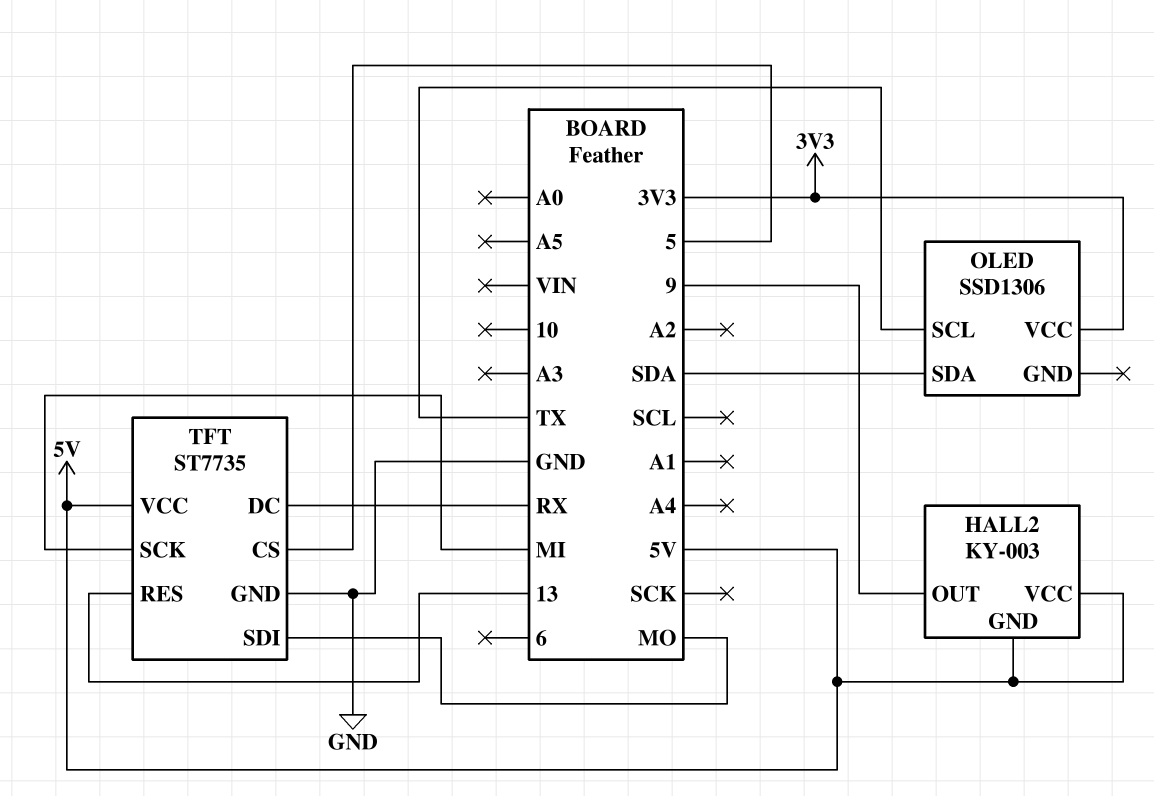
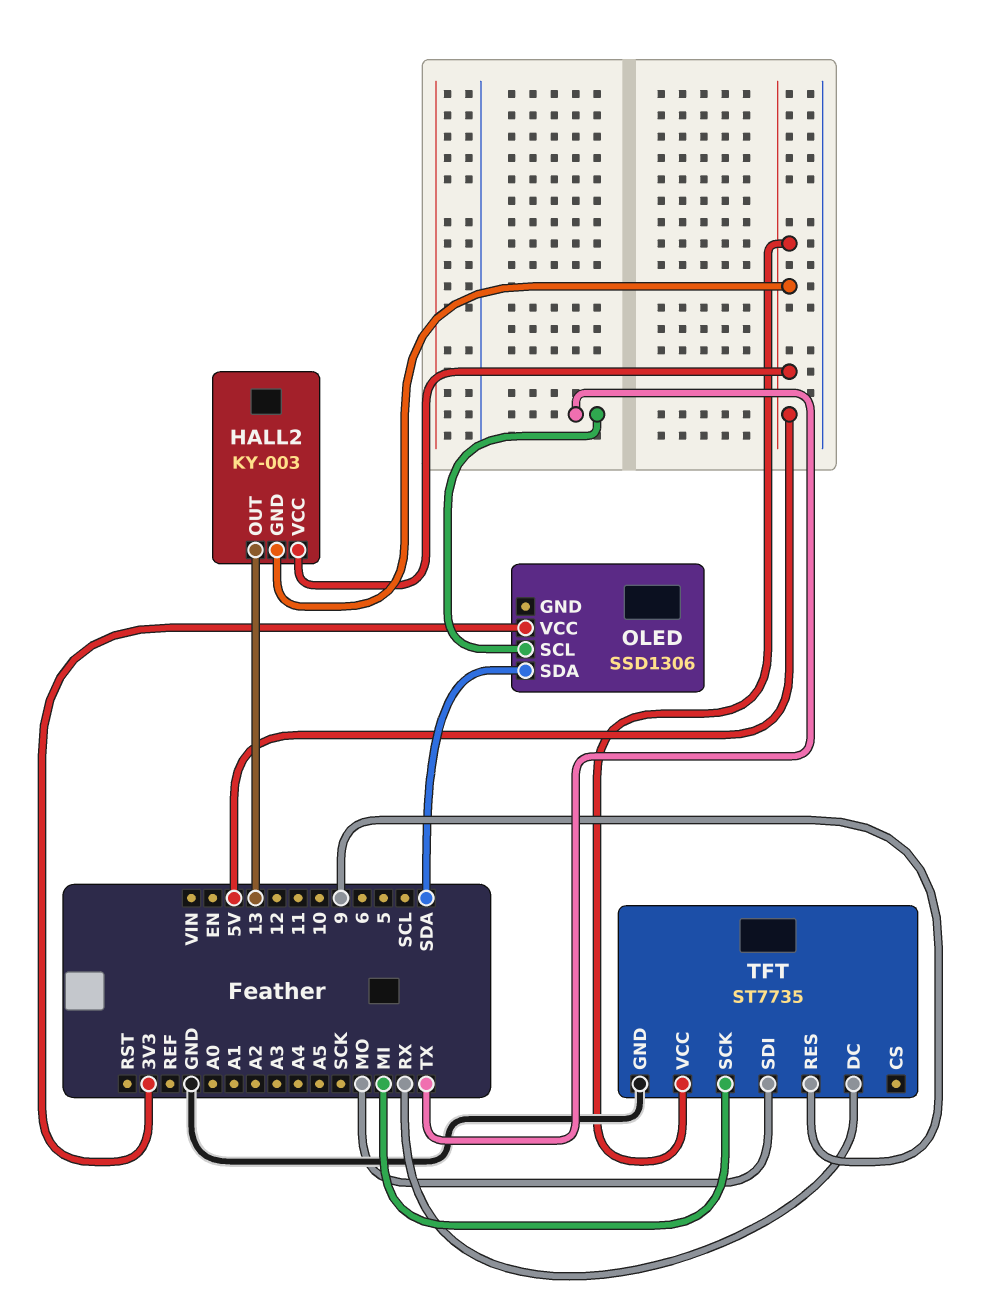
HALL2 pin OUT: 9 -> 13
TFT pin CS: 5 -> none
TFT pin RES: 13 -> 9

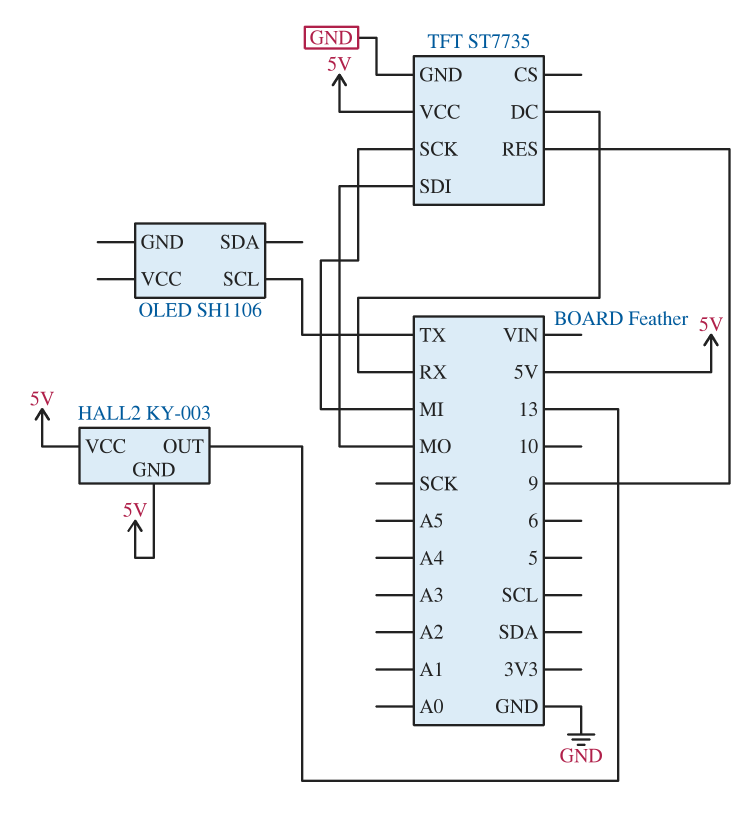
OLED: SSD1306 -> SH1106
OLED pin SDA: SDA -> none
OLED pin VCC: 3V3 -> none

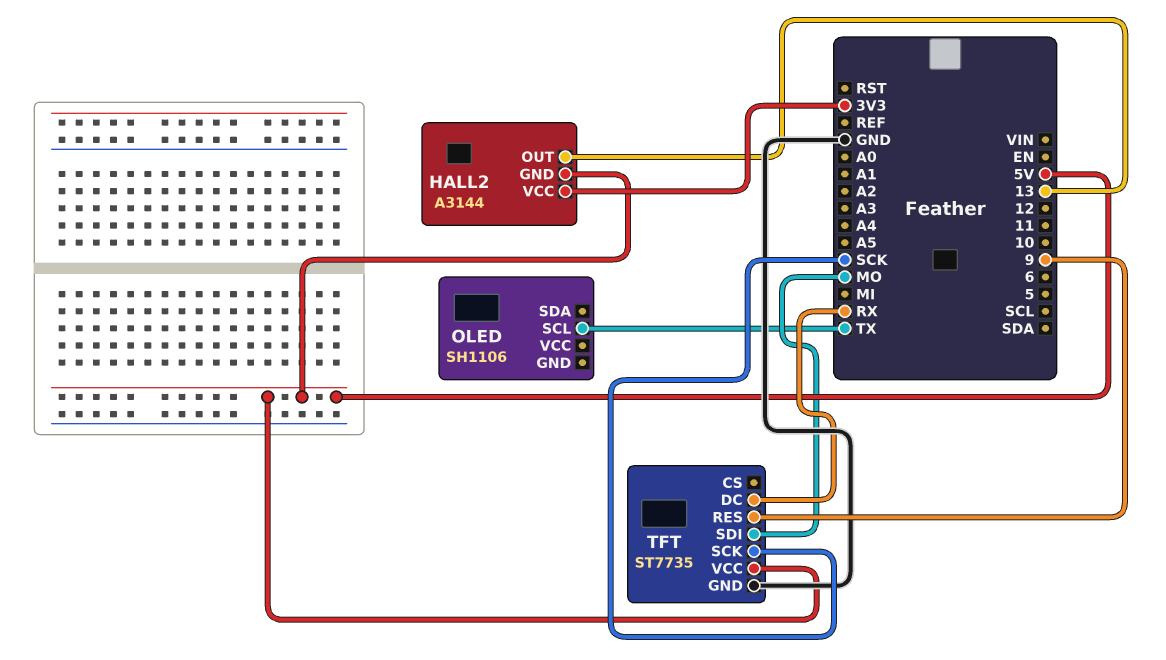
HALL2: KY-003 -> A3144
HALL2 pin VCC: 5V -> 3V3
TFT pin SCK: MI -> SCK

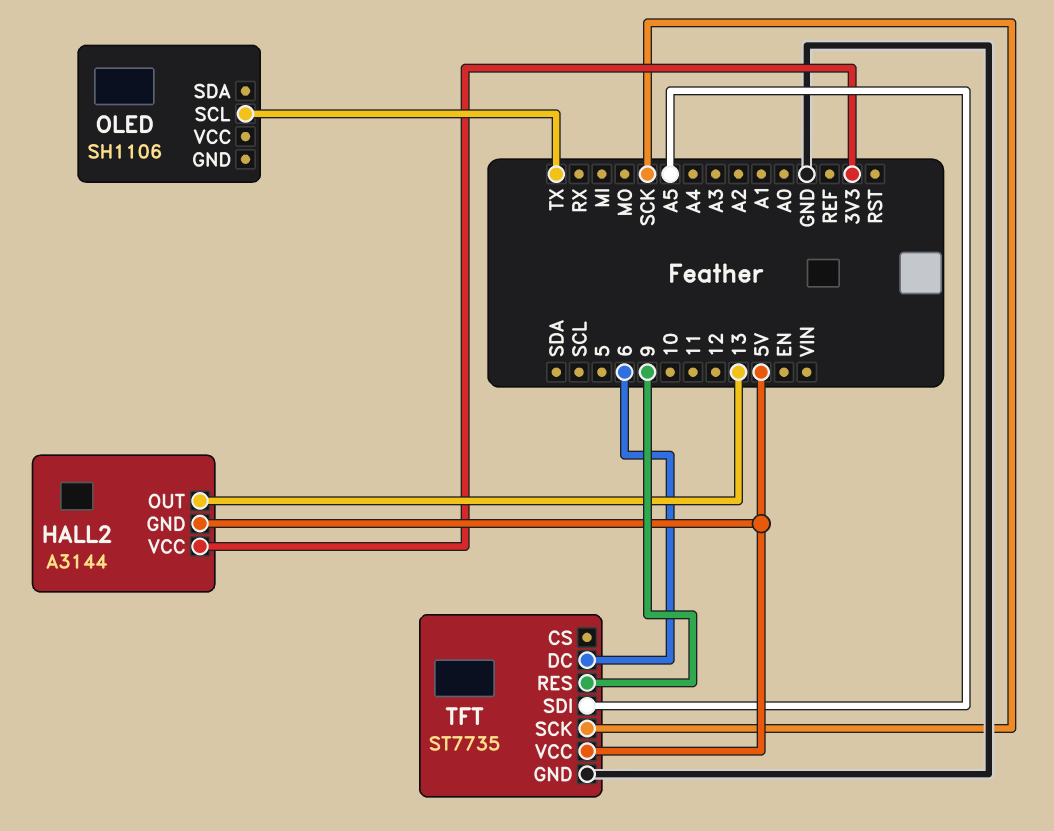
TFT pin DC: RX -> 6
TFT pin SDI: MO -> A5

